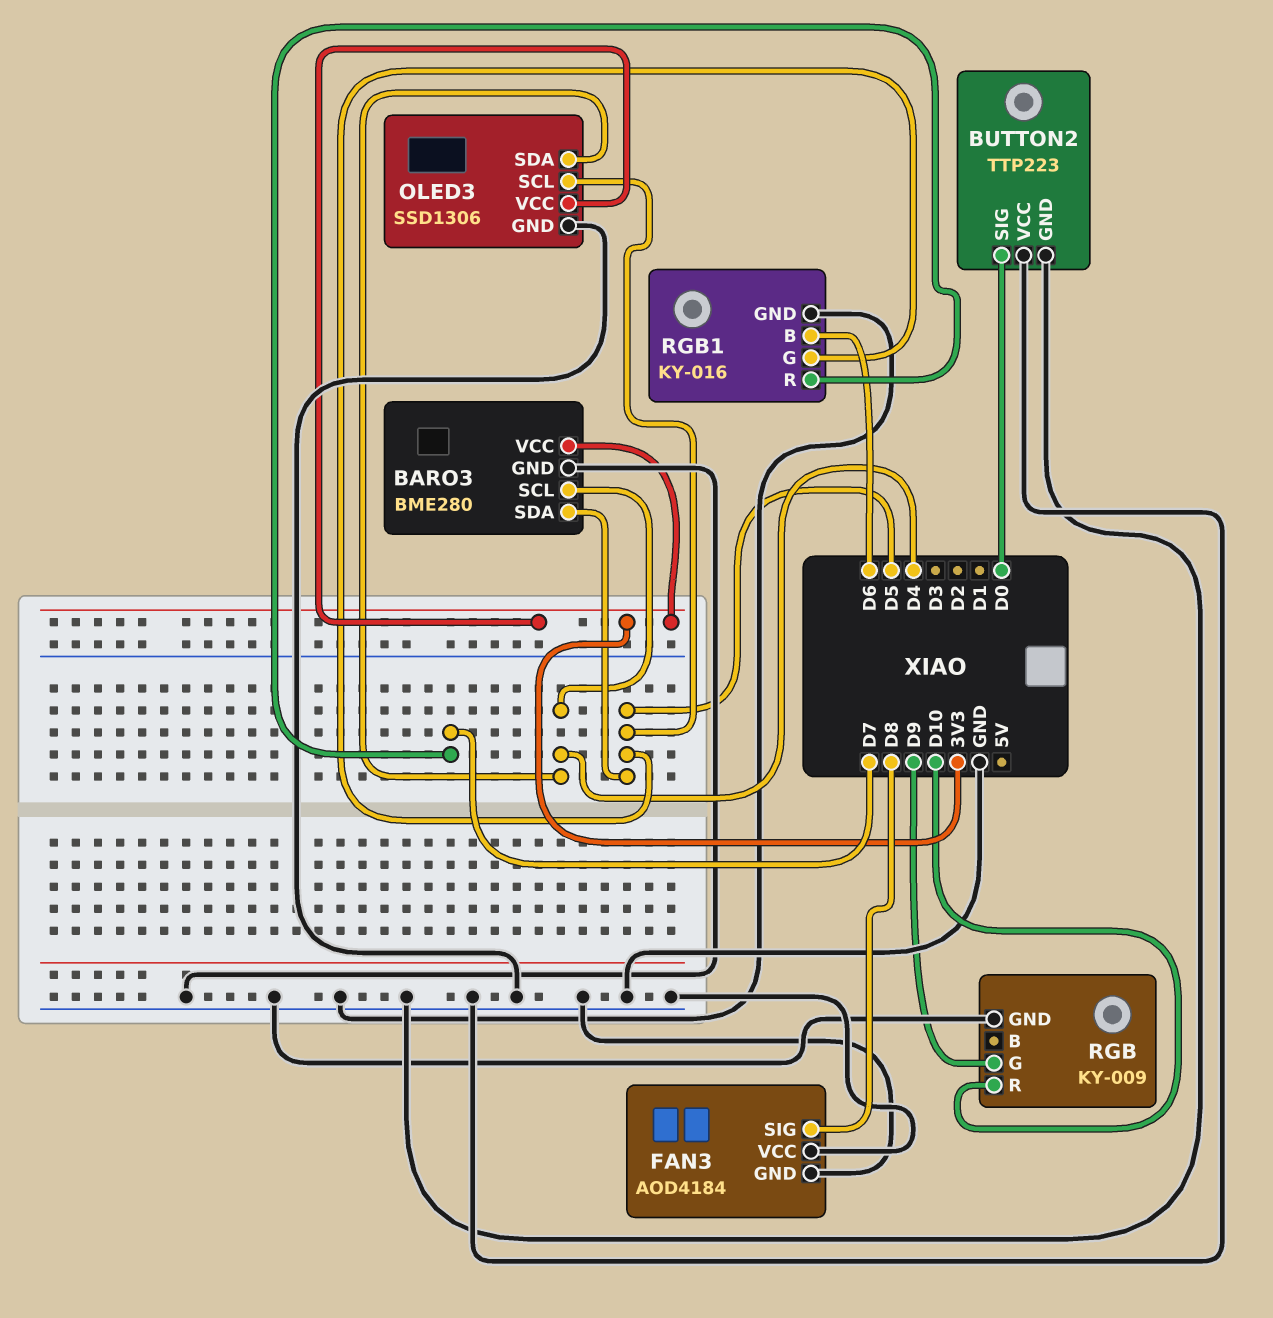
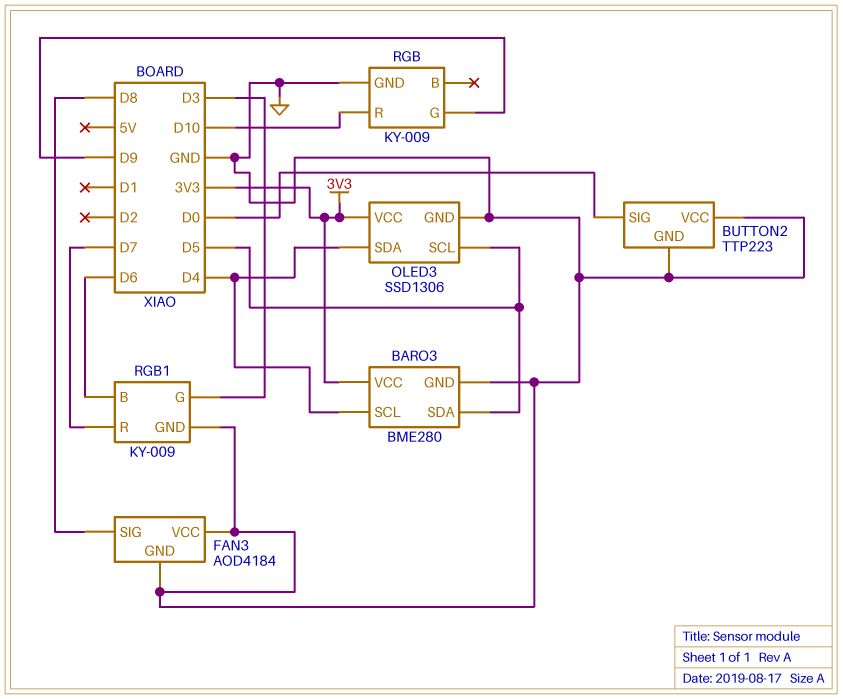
RGB1: KY-016 -> KY-009
RGB1 pin G: D5 -> D3

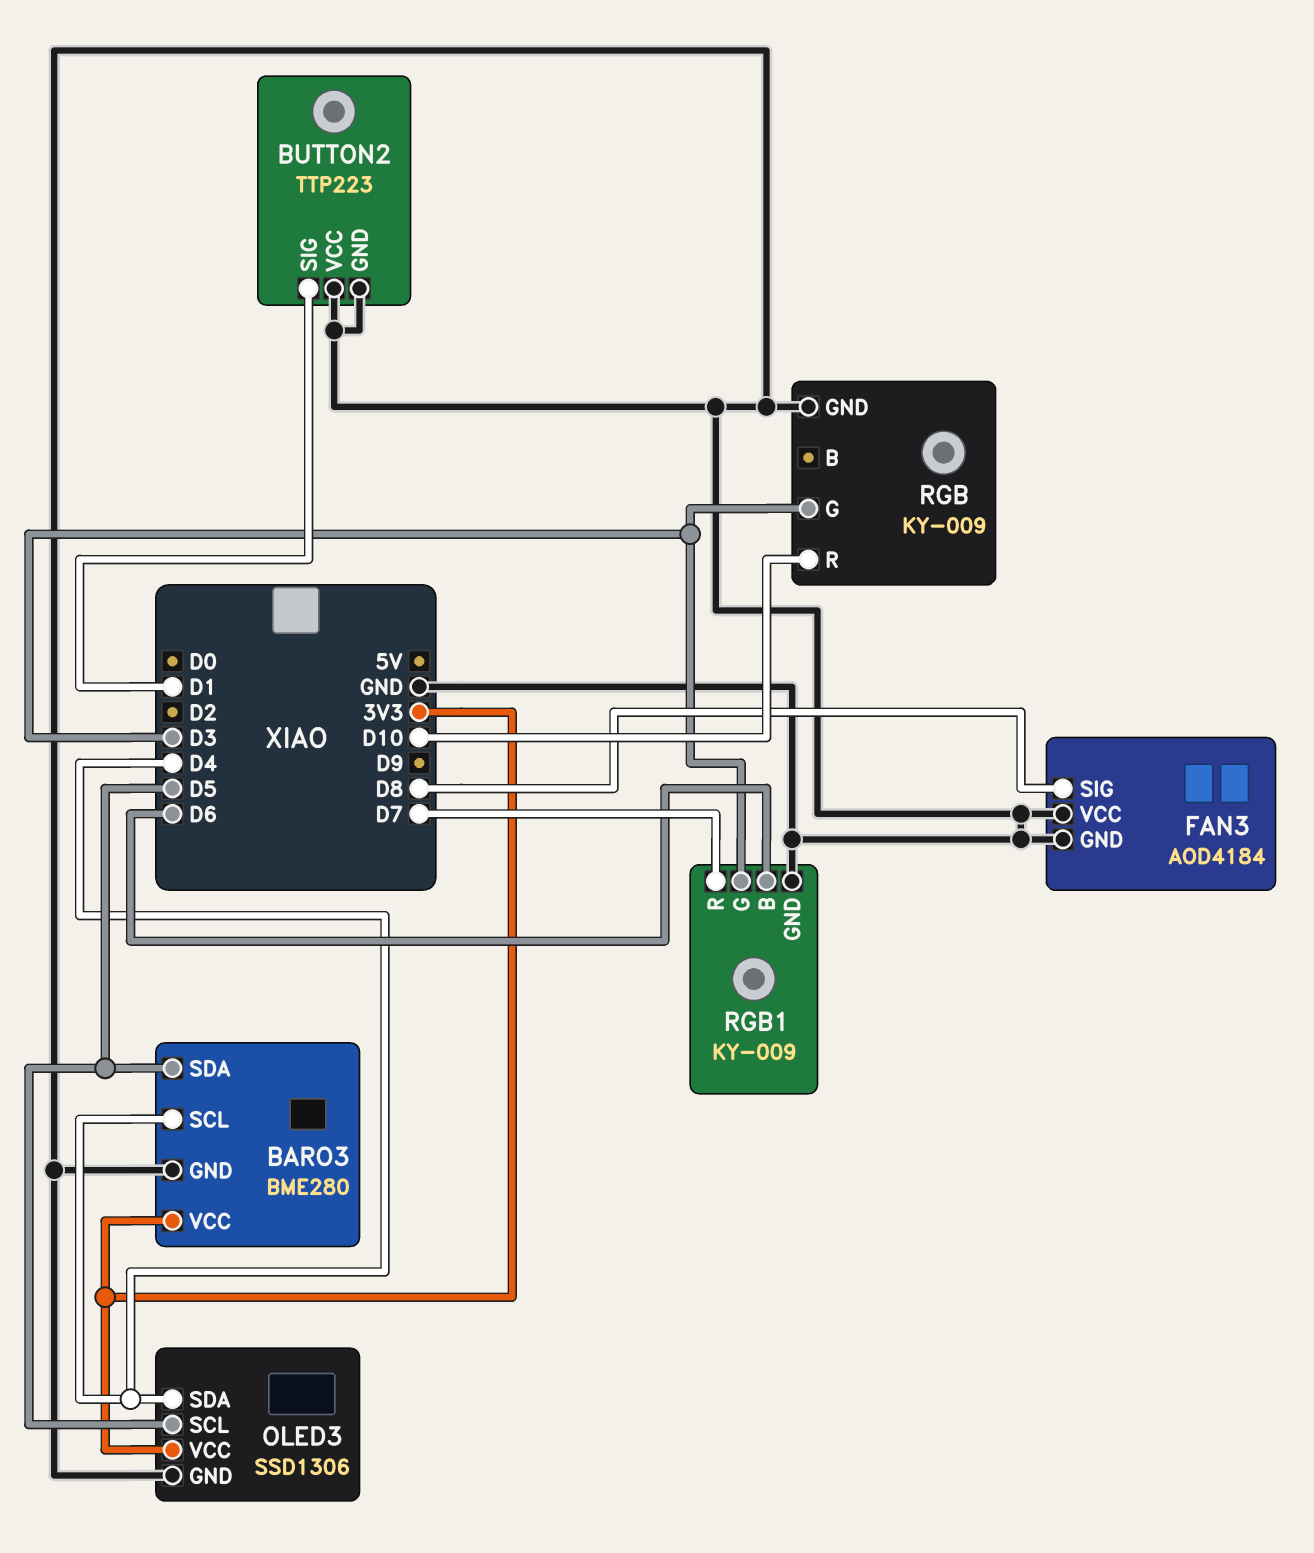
BUTTON2 pin SIG: D0 -> D1
RGB pin G: D9 -> D3

